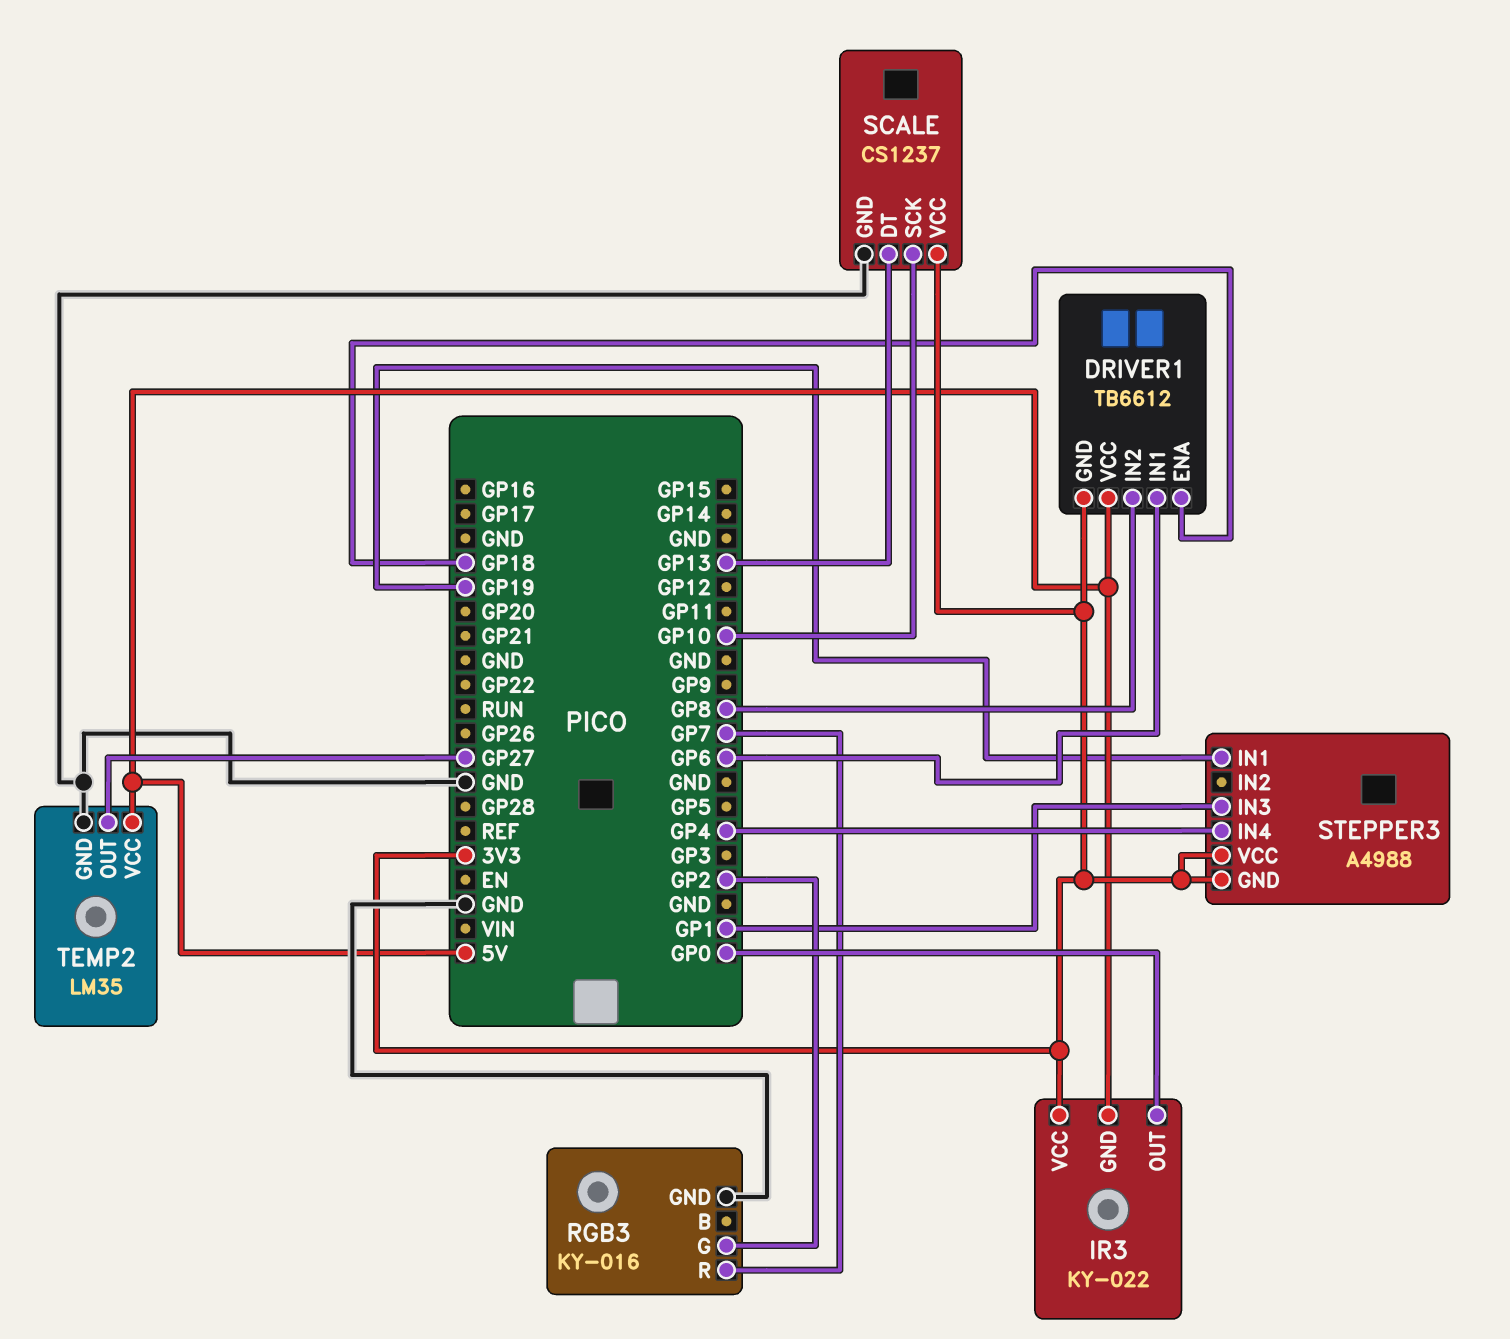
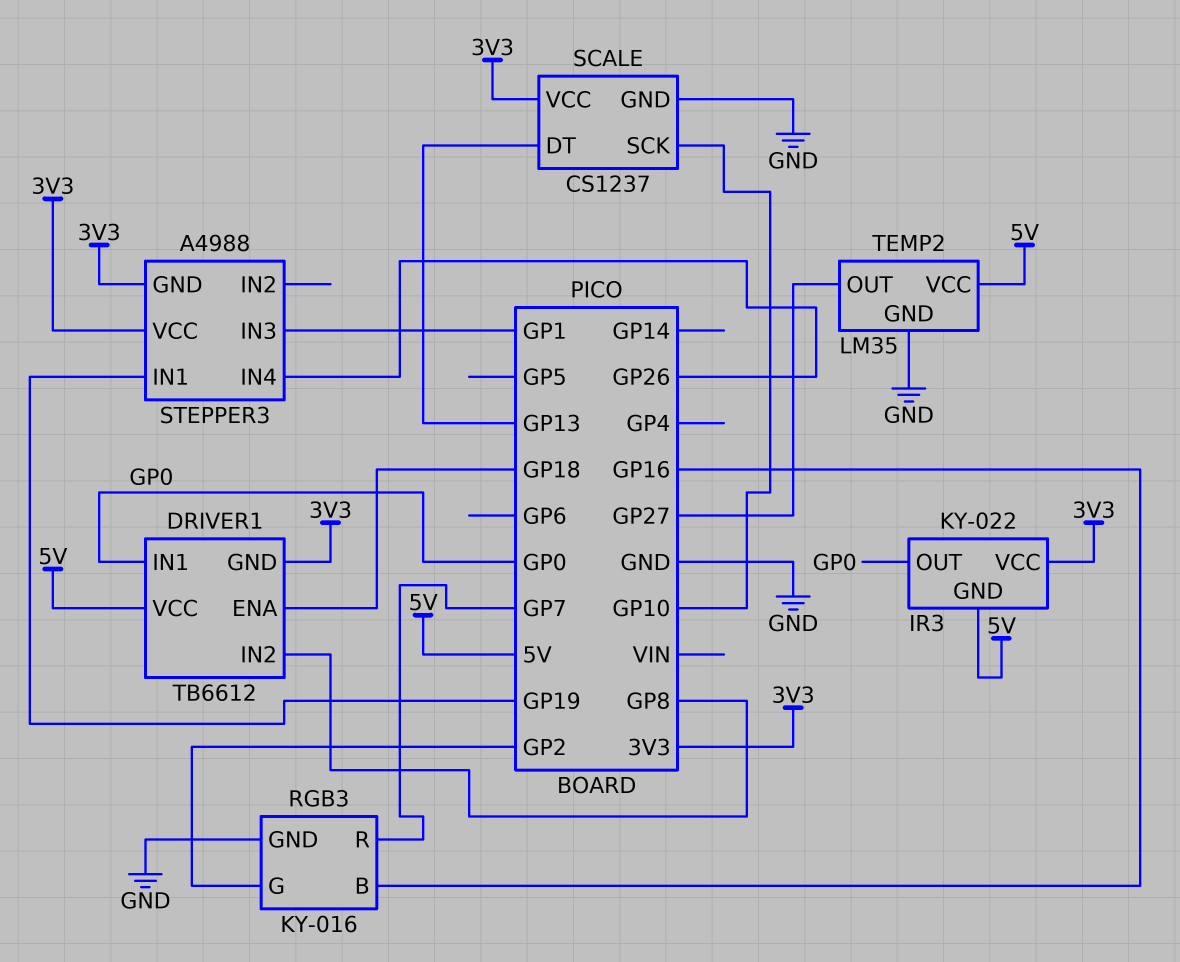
DRIVER1 pin IN1: GP6 -> GP0
RGB3 pin B: none -> GP16
STEPPER3 pin IN4: GP4 -> GP26

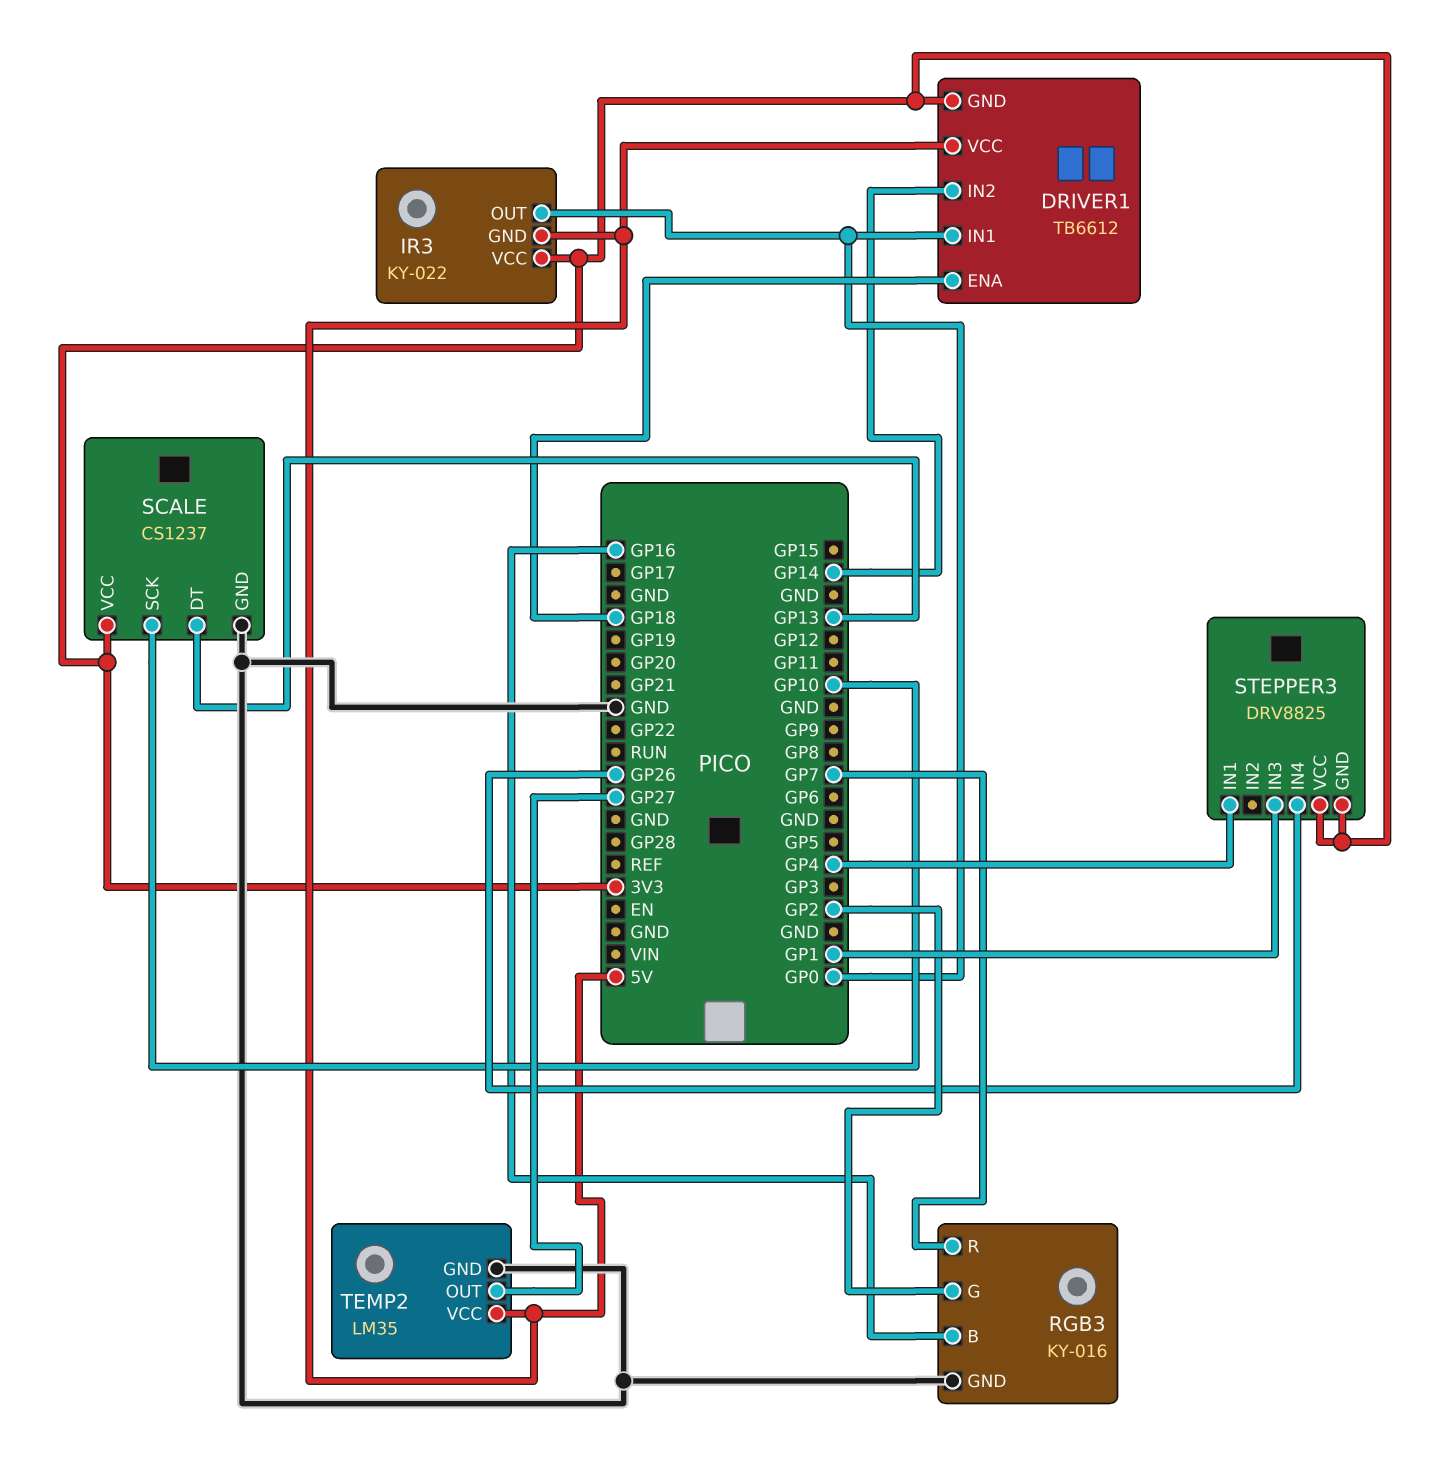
DRIVER1 pin IN2: GP8 -> GP14
STEPPER3: A4988 -> DRV8825
STEPPER3 pin IN1: GP19 -> GP4

